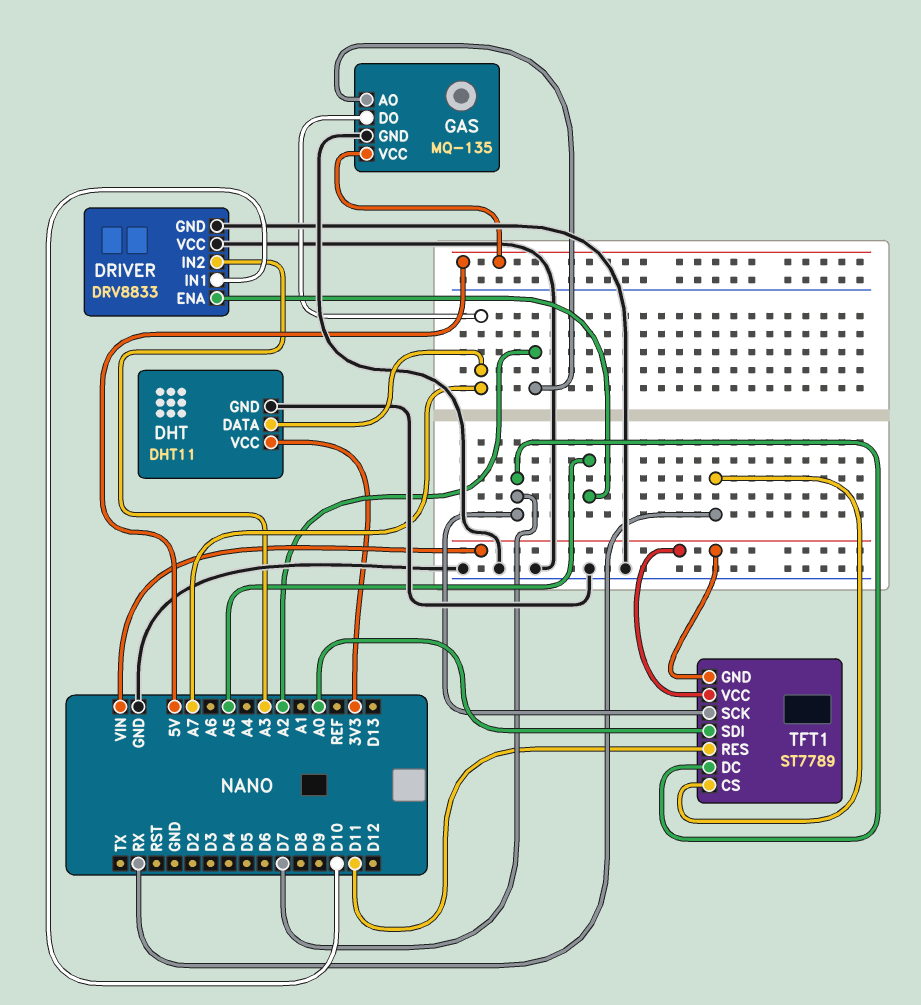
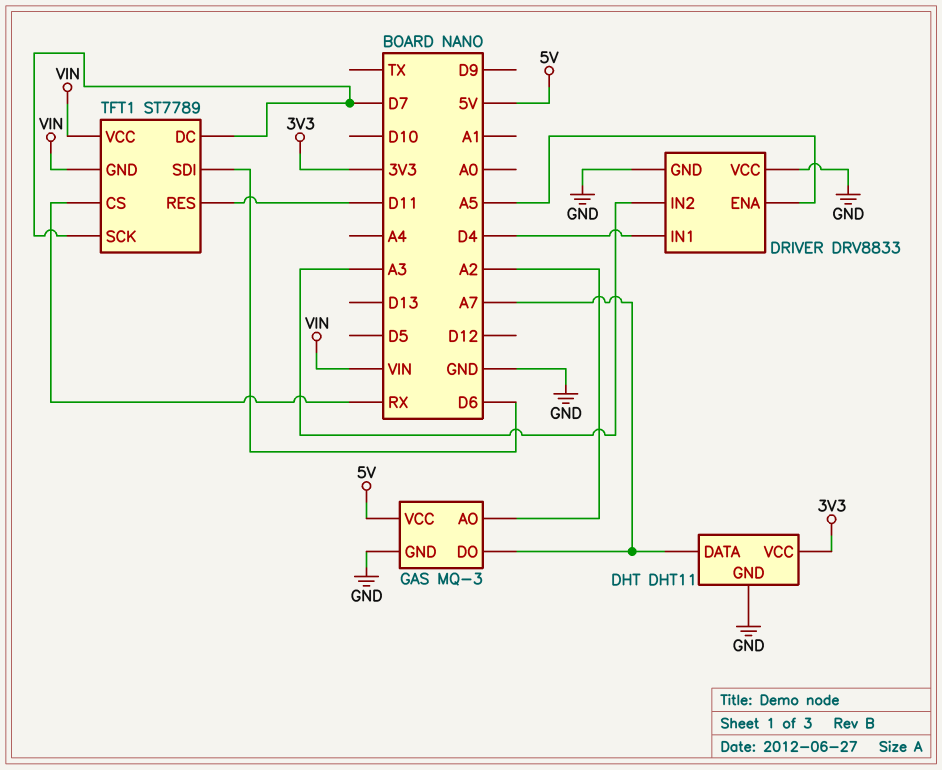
DRIVER pin IN1: D10 -> D4
GAS: MQ-135 -> MQ-3
TFT1 pin SDI: A0 -> D6

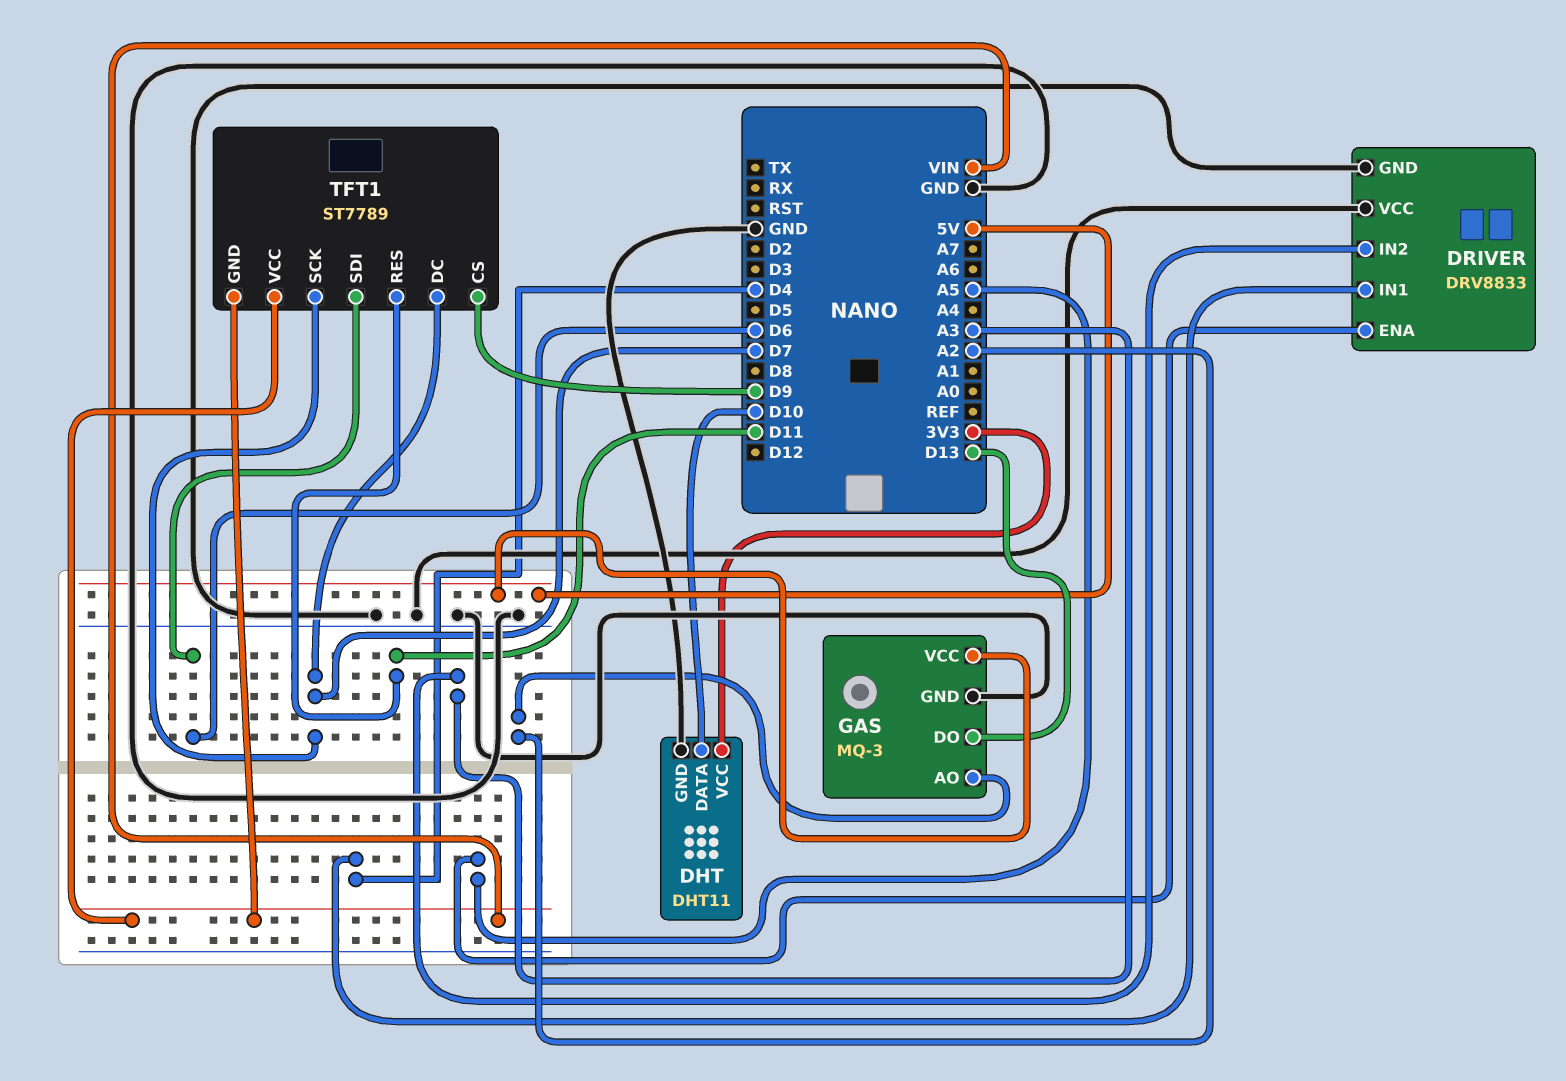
DHT pin DATA: A7 -> D10
GAS pin DO: A7 -> D13
TFT1 pin CS: RX -> D9

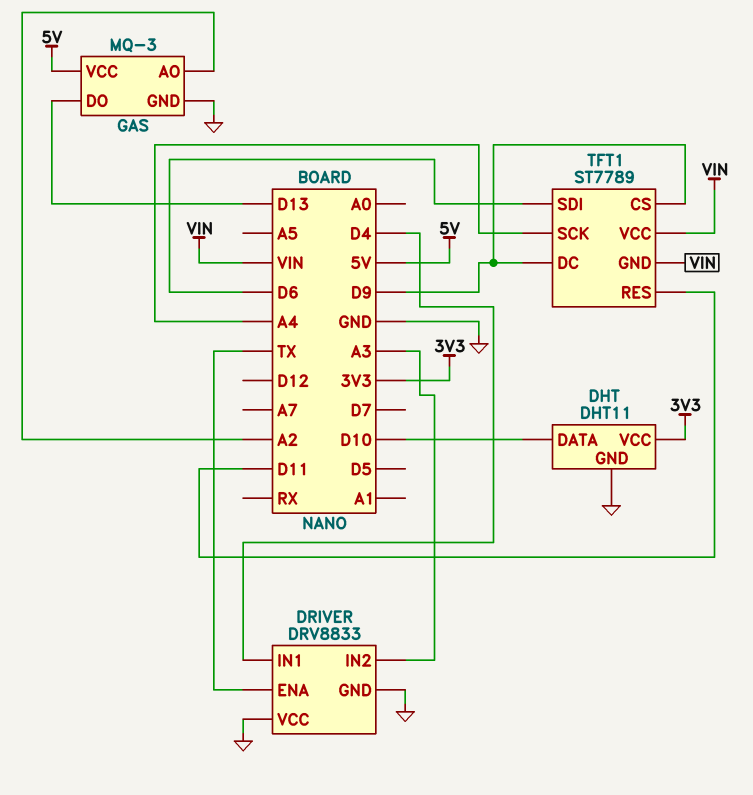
DRIVER pin ENA: A5 -> TX
TFT1 pin DC: D7 -> D9
TFT1 pin SCK: D7 -> A4

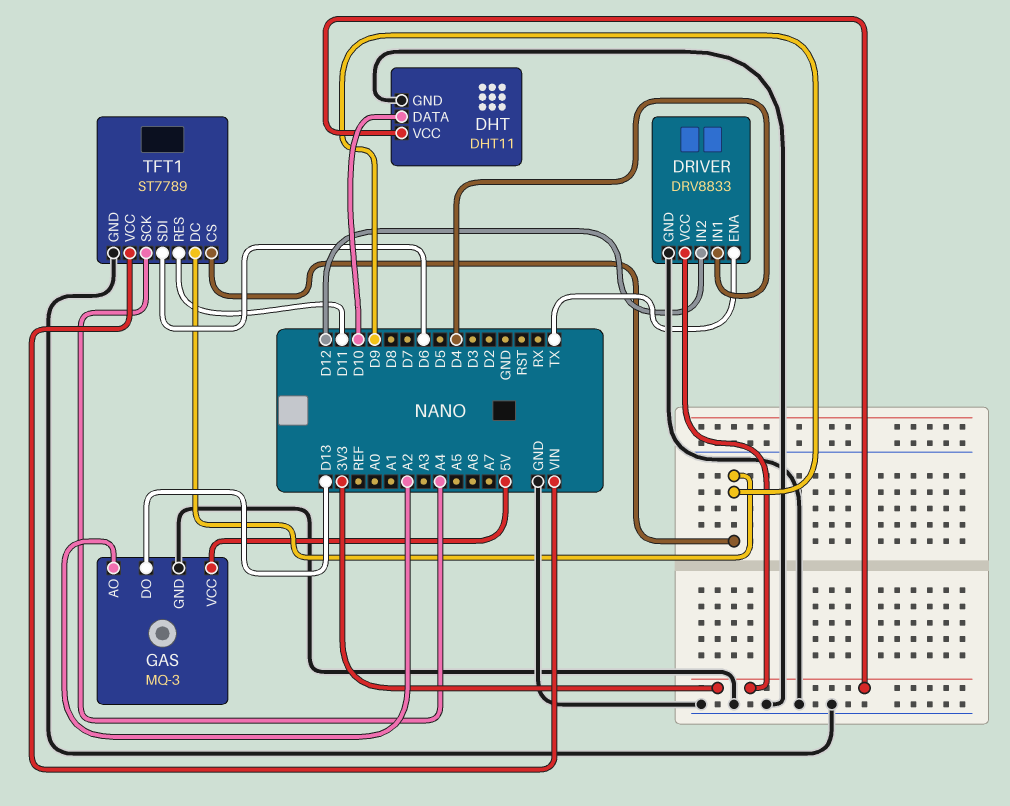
DRIVER pin IN2: A3 -> D12
DRIVER pin VCC: GND -> 3V3
TFT1 pin GND: VIN -> GND

